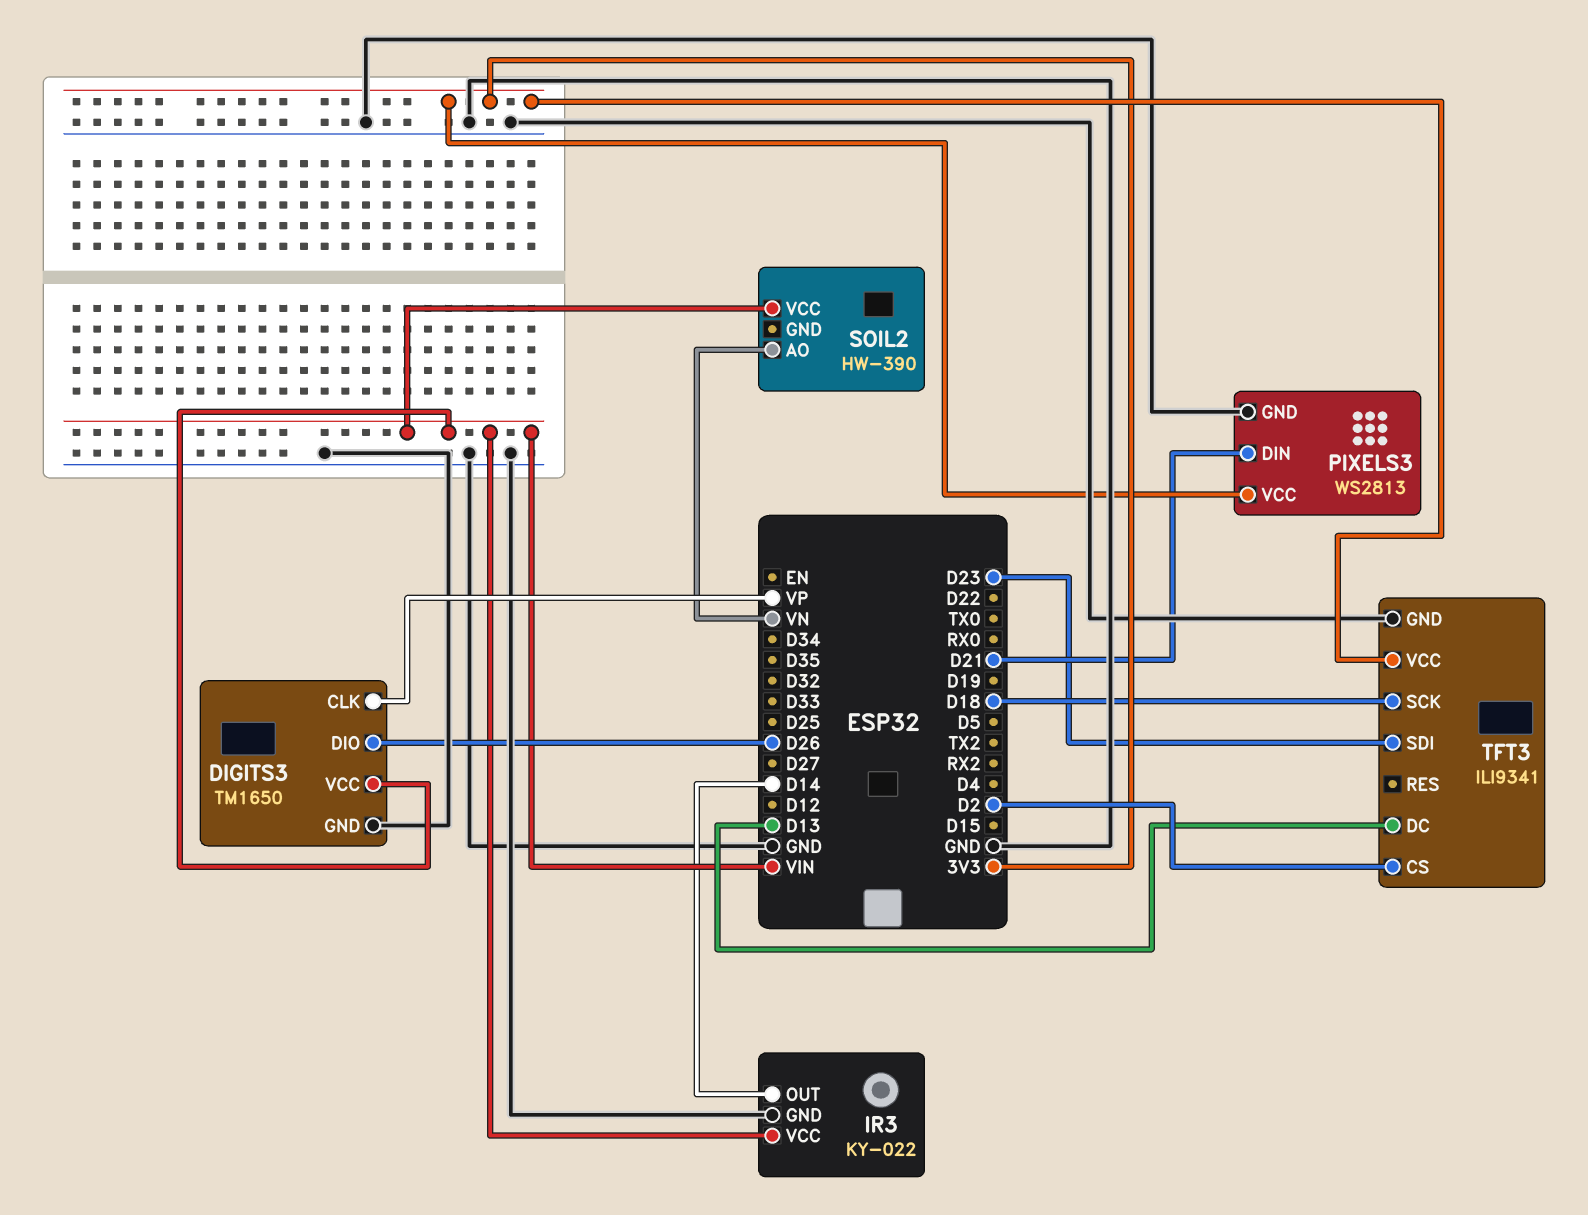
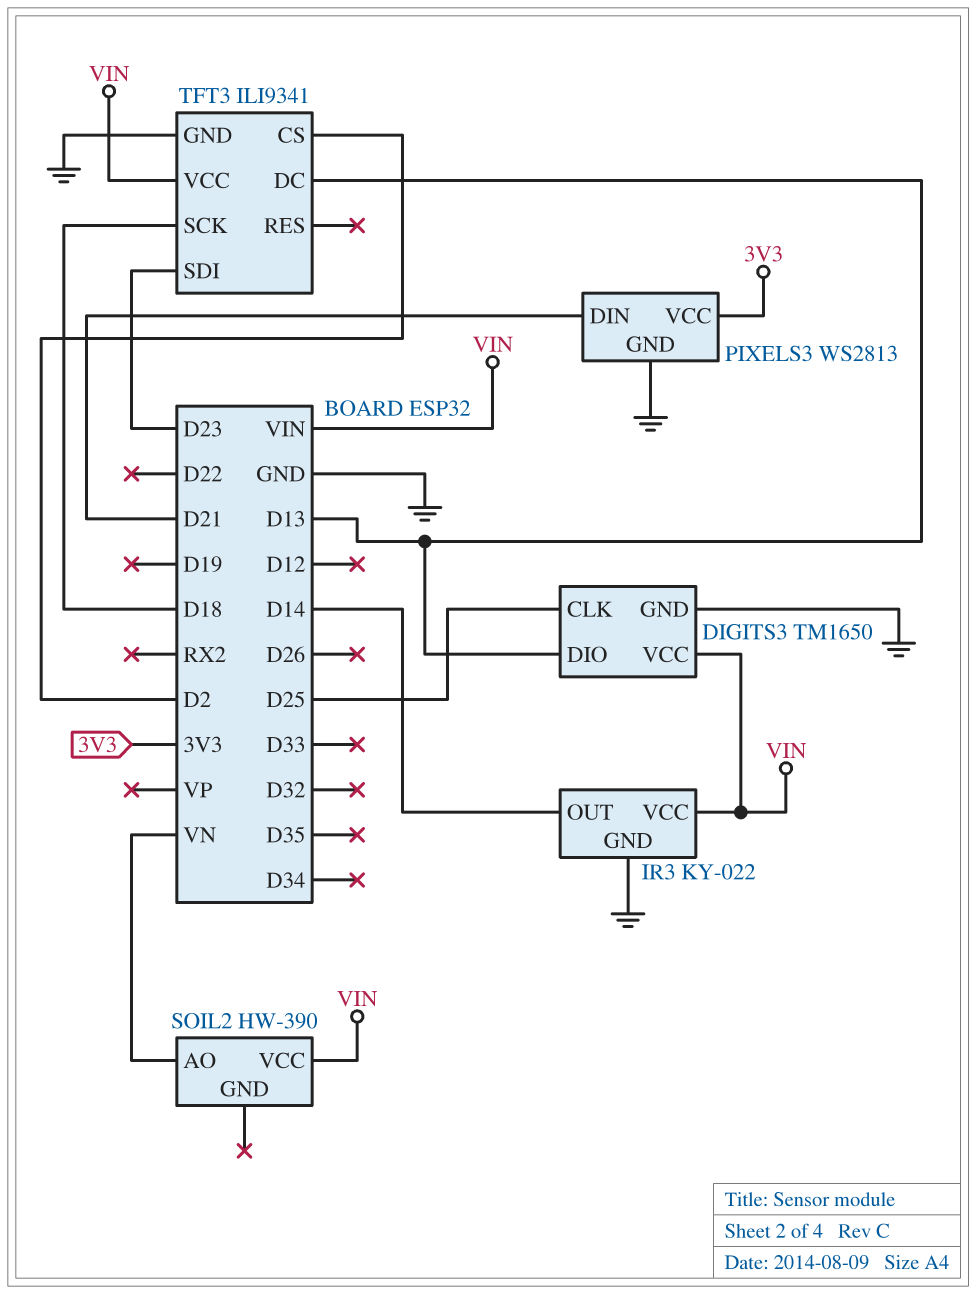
DIGITS3 pin CLK: VP -> D25
DIGITS3 pin DIO: D26 -> D13
TFT3 pin VCC: 3V3 -> VIN

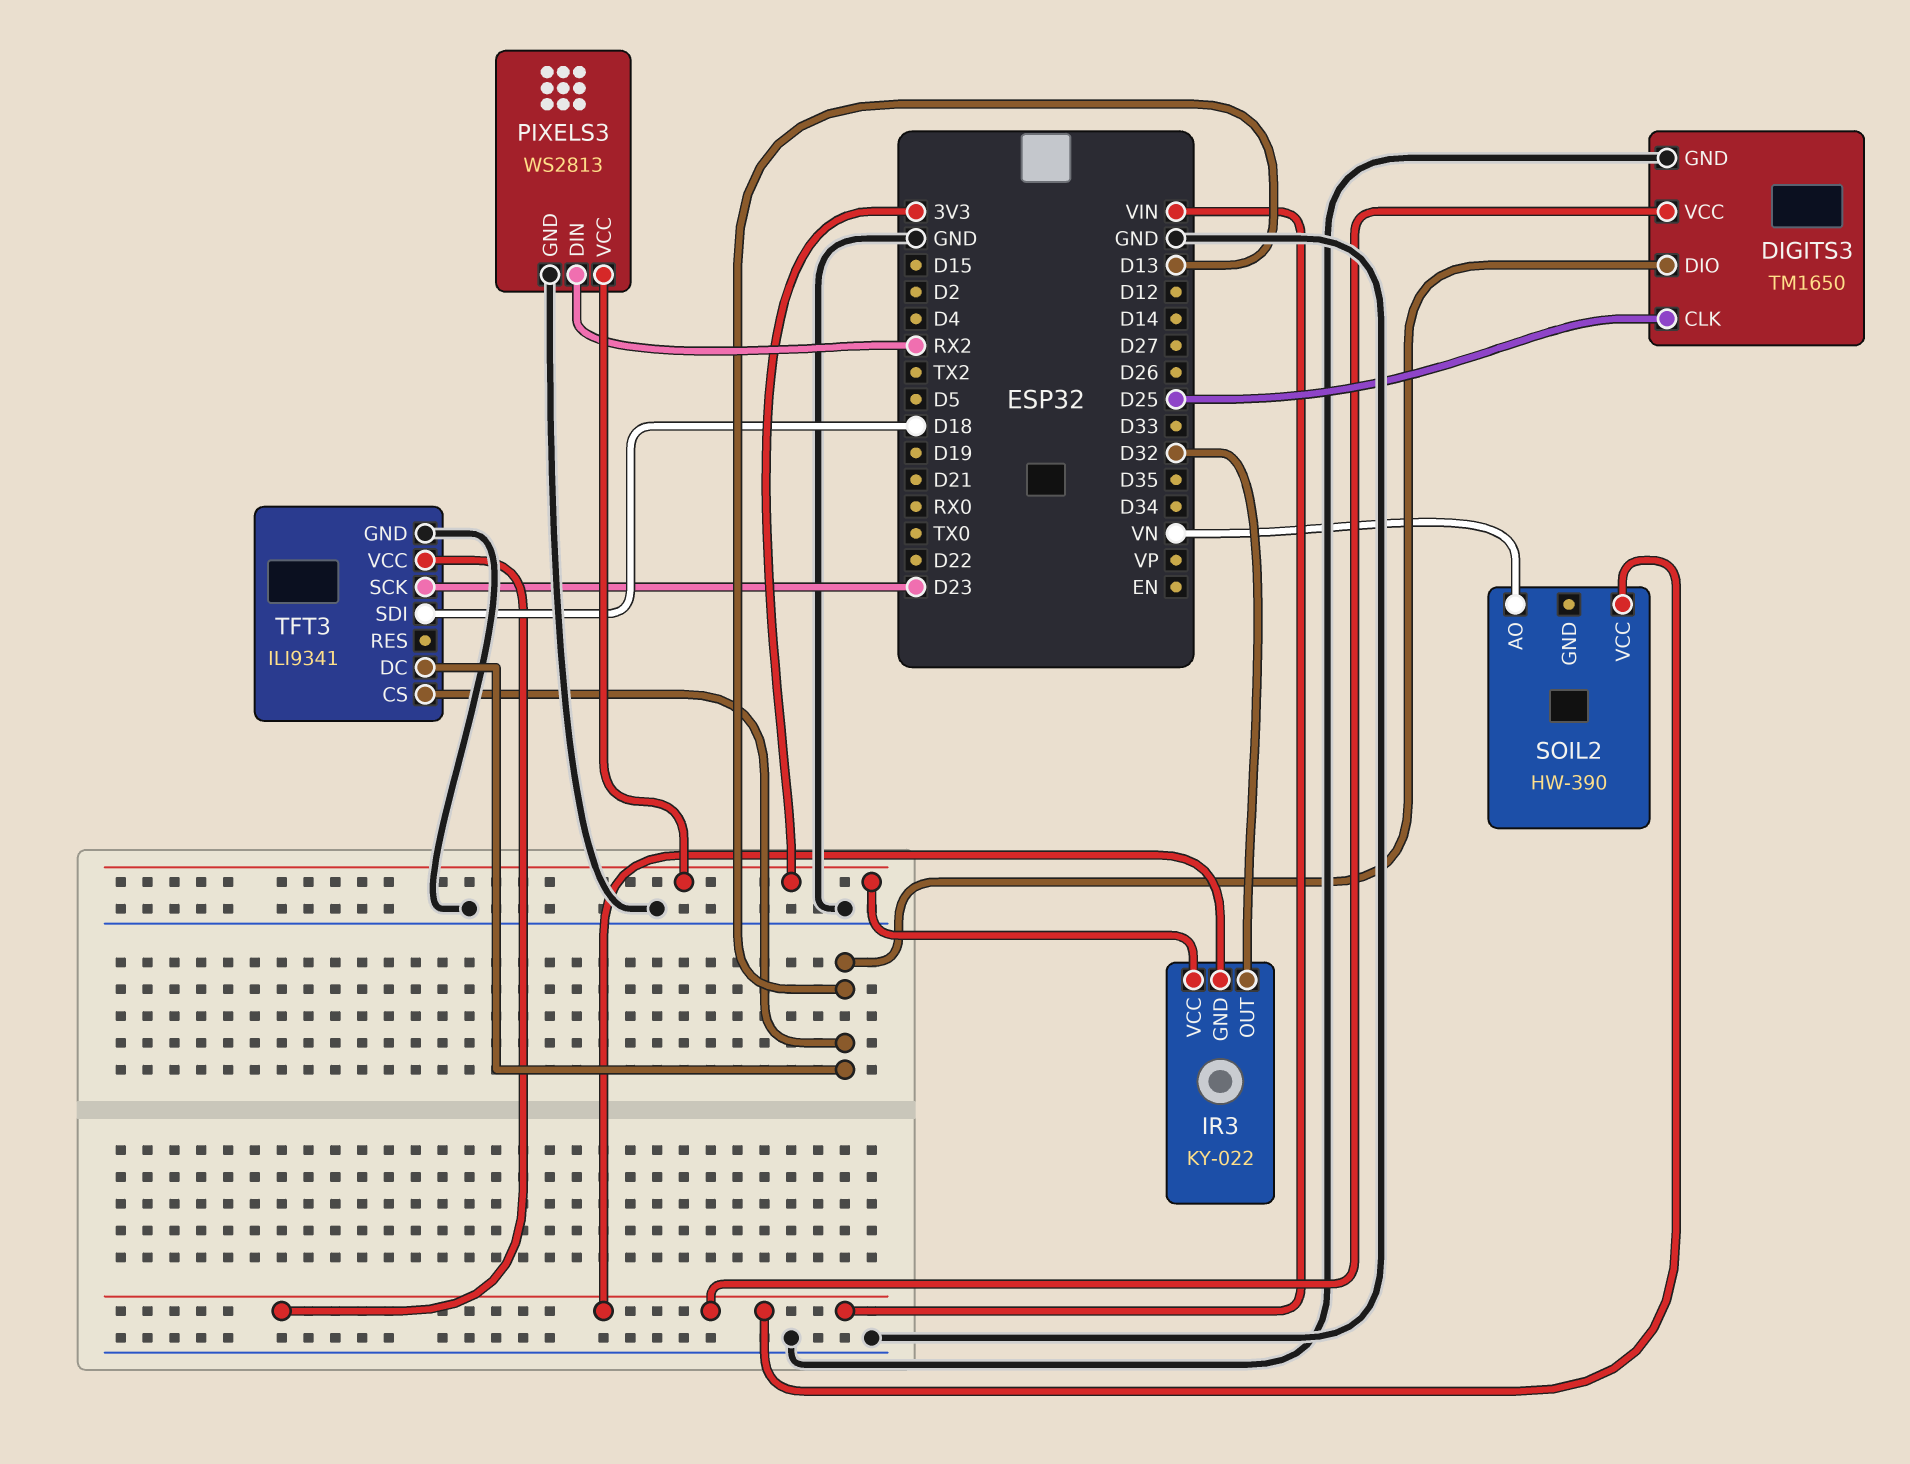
IR3 pin GND: GND -> VIN
IR3 pin OUT: D14 -> D32
IR3 pin VCC: VIN -> 3V3
PIXELS3 pin DIN: D21 -> RX2
TFT3 pin CS: D2 -> D13
TFT3 pin SCK: D18 -> D23
TFT3 pin SDI: D23 -> D18

